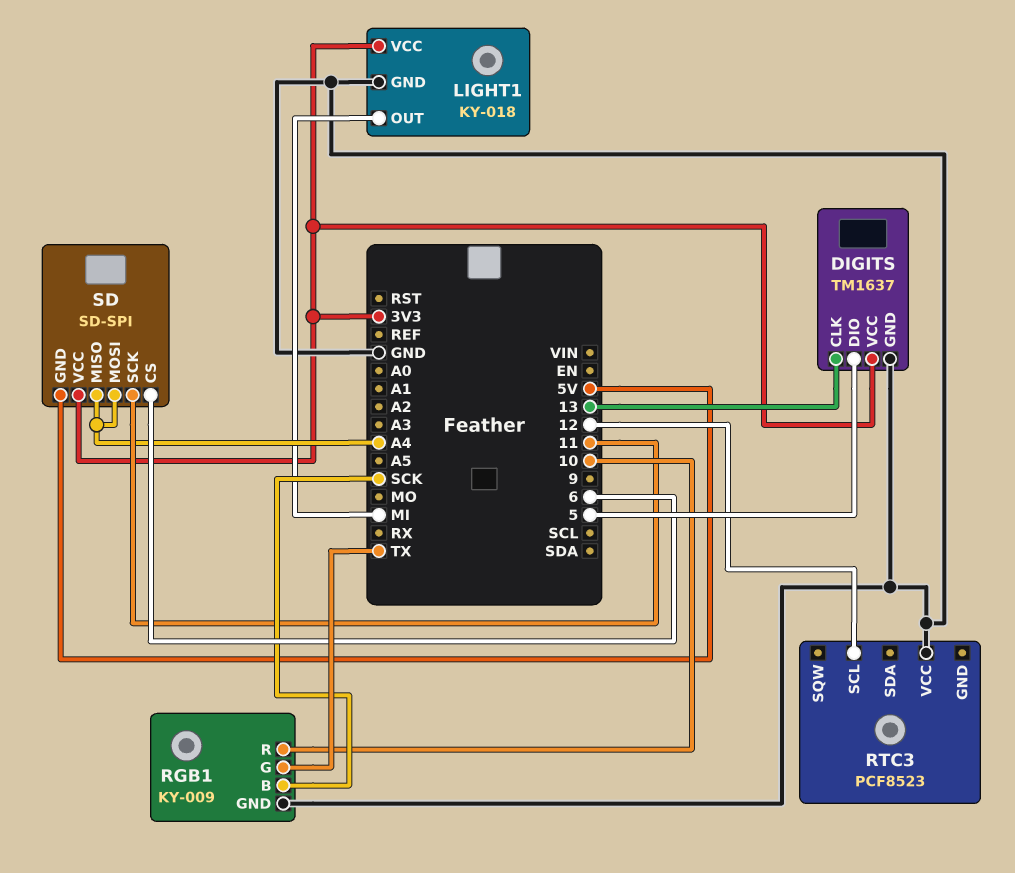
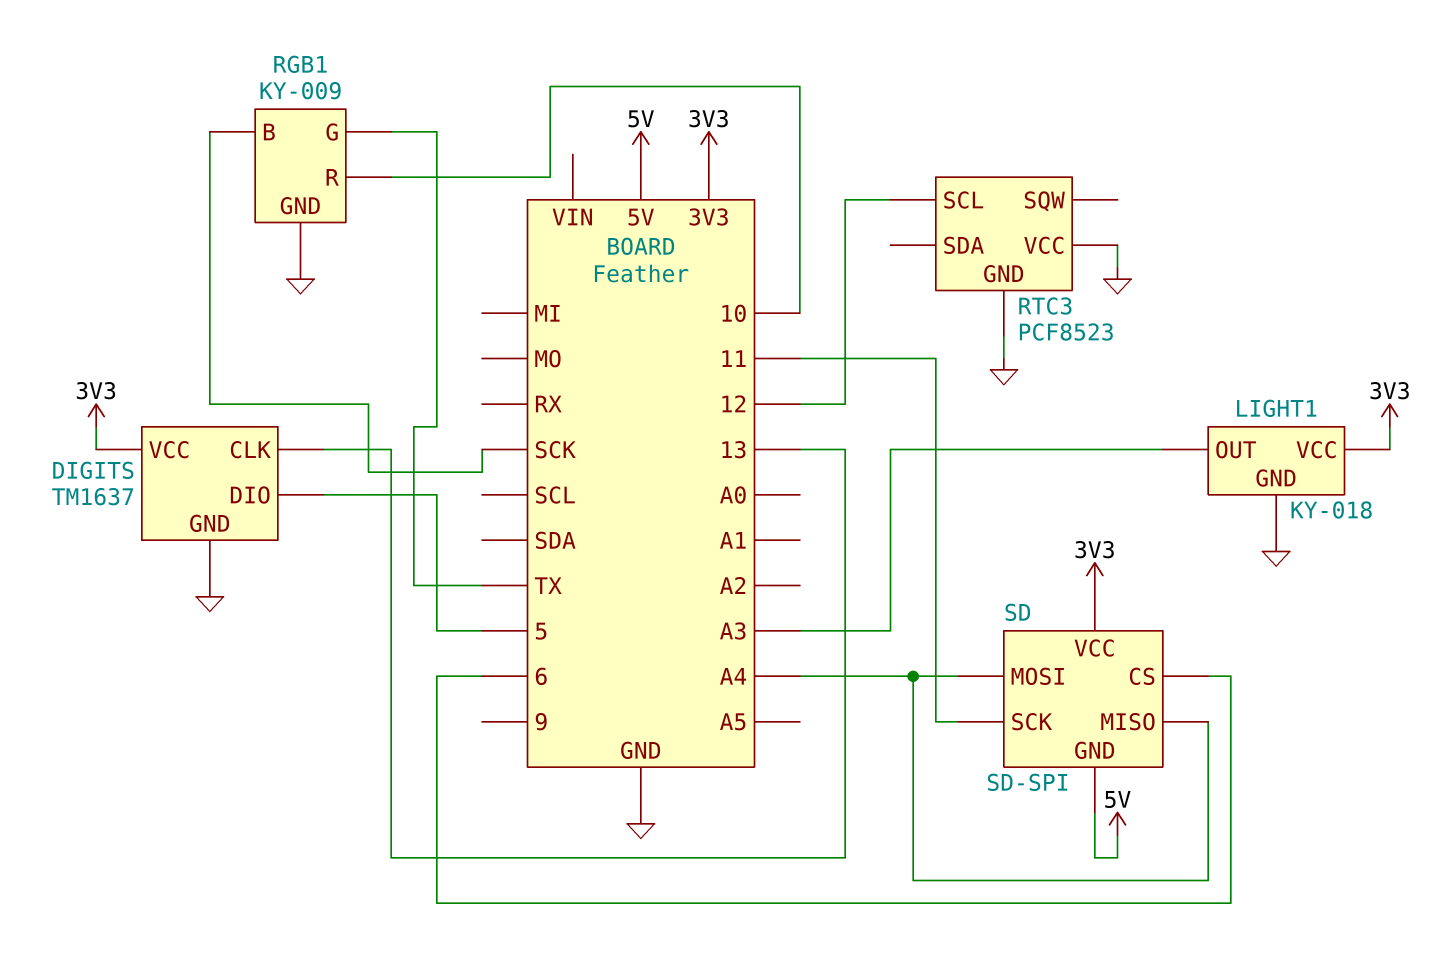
LIGHT1 pin OUT: MI -> A3
RTC3 pin GND: none -> GND

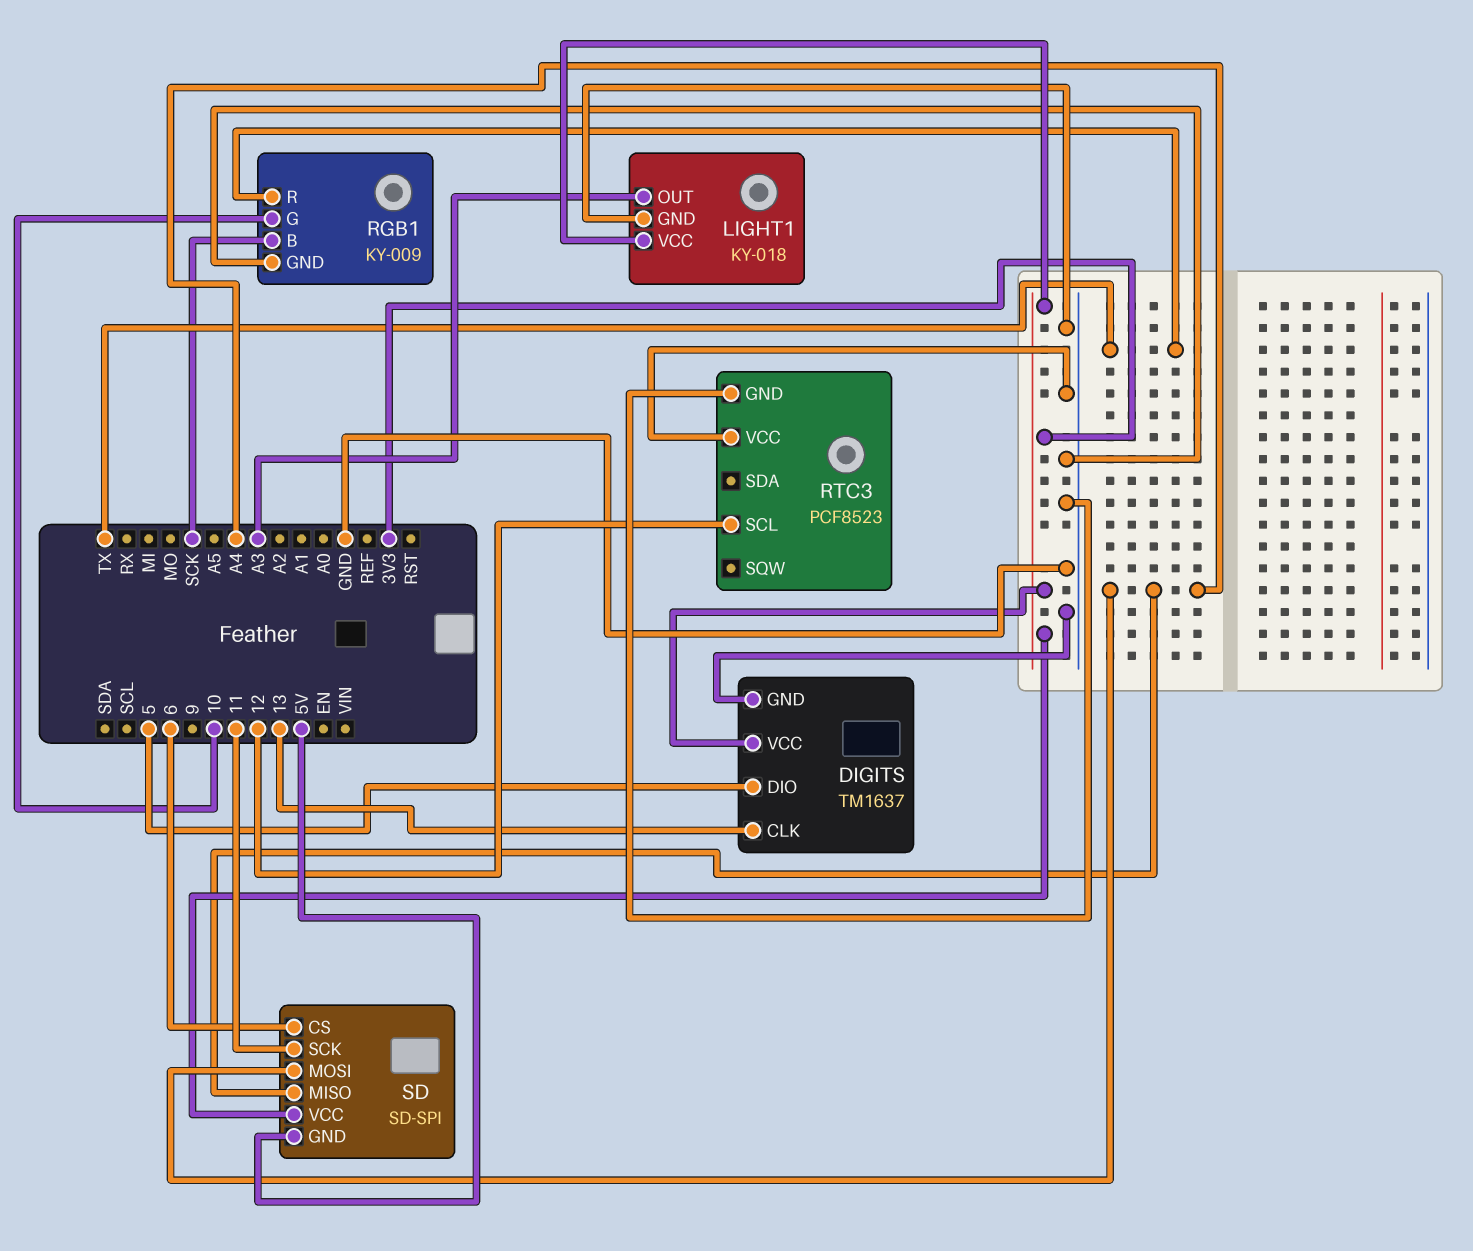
RGB1 pin G: TX -> 10
RGB1 pin R: 10 -> TX

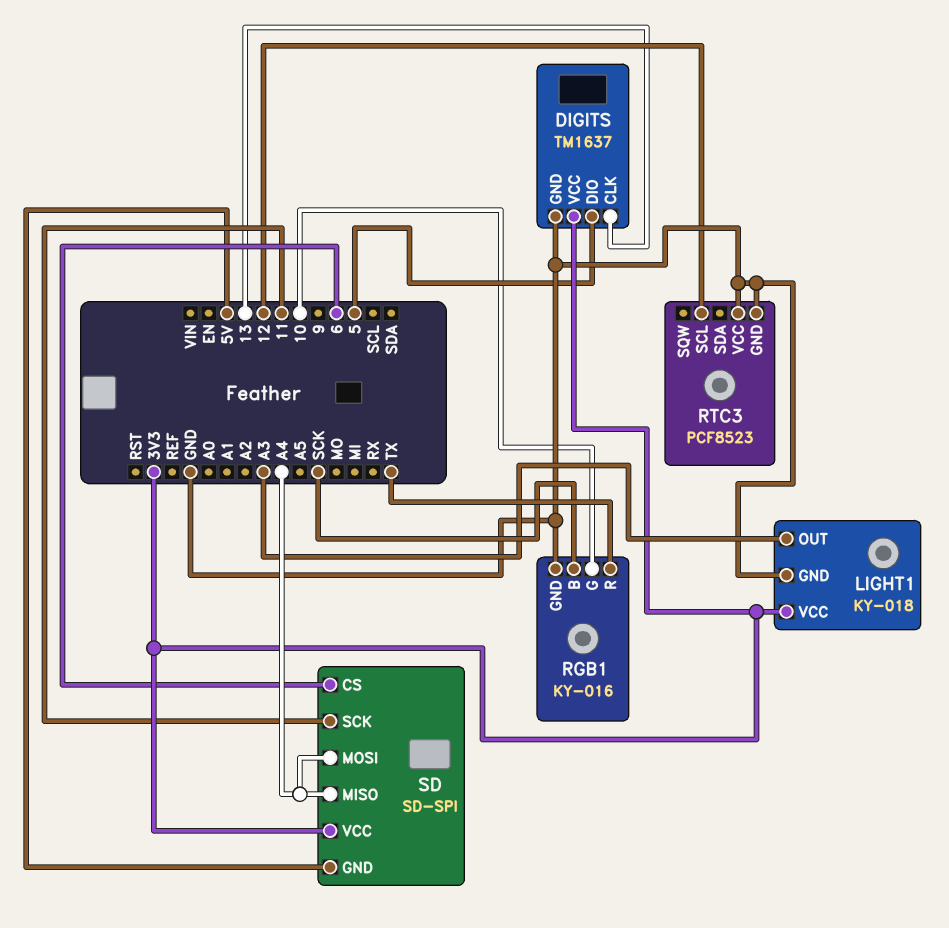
RGB1: KY-009 -> KY-016

